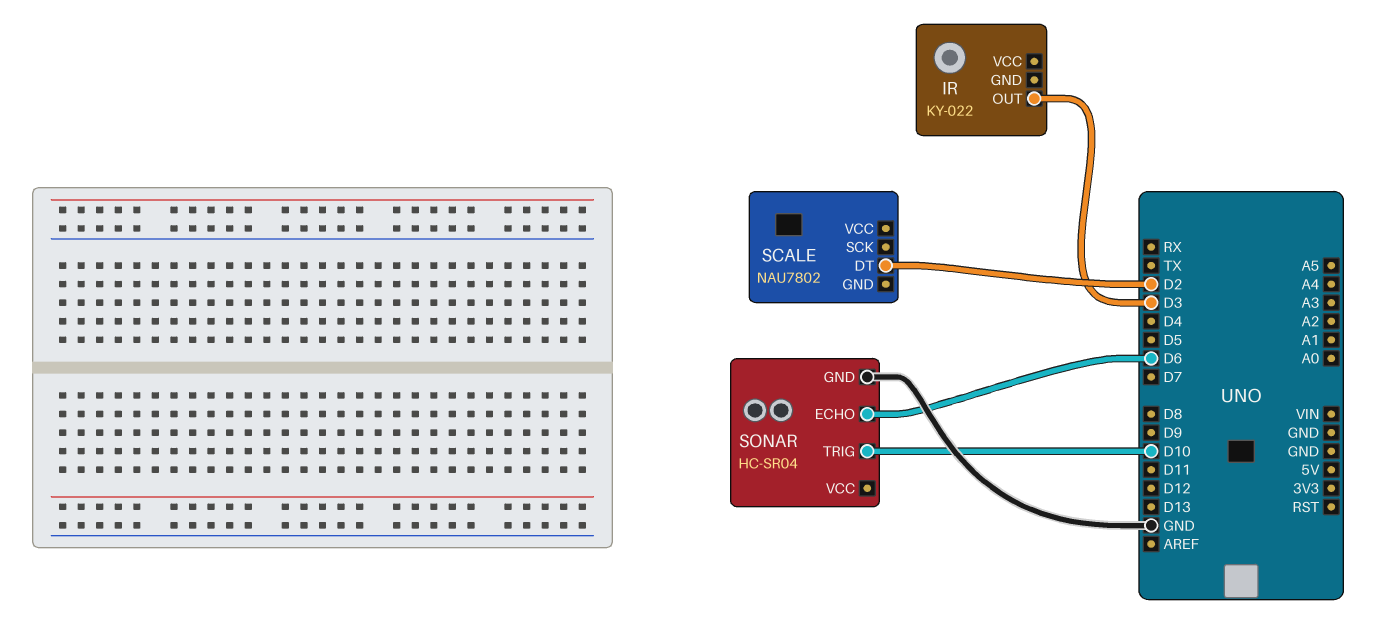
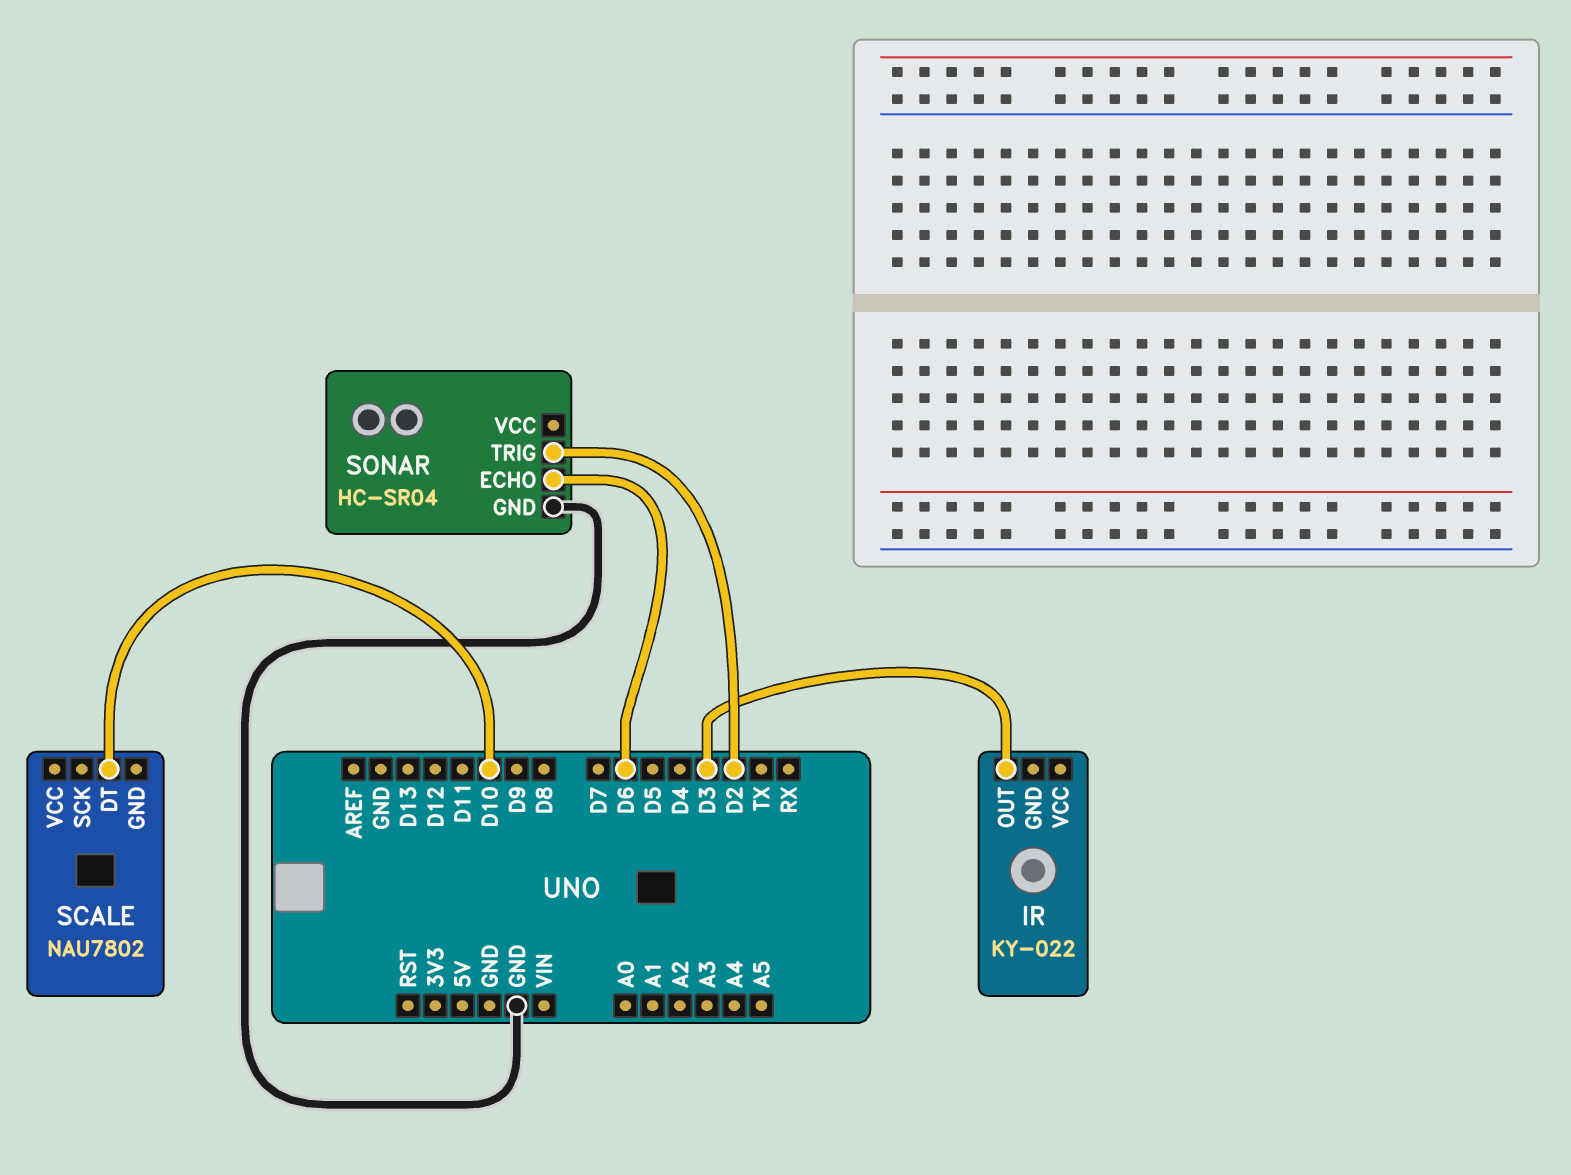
SCALE pin DT: D2 -> D10
SONAR pin TRIG: D10 -> D2

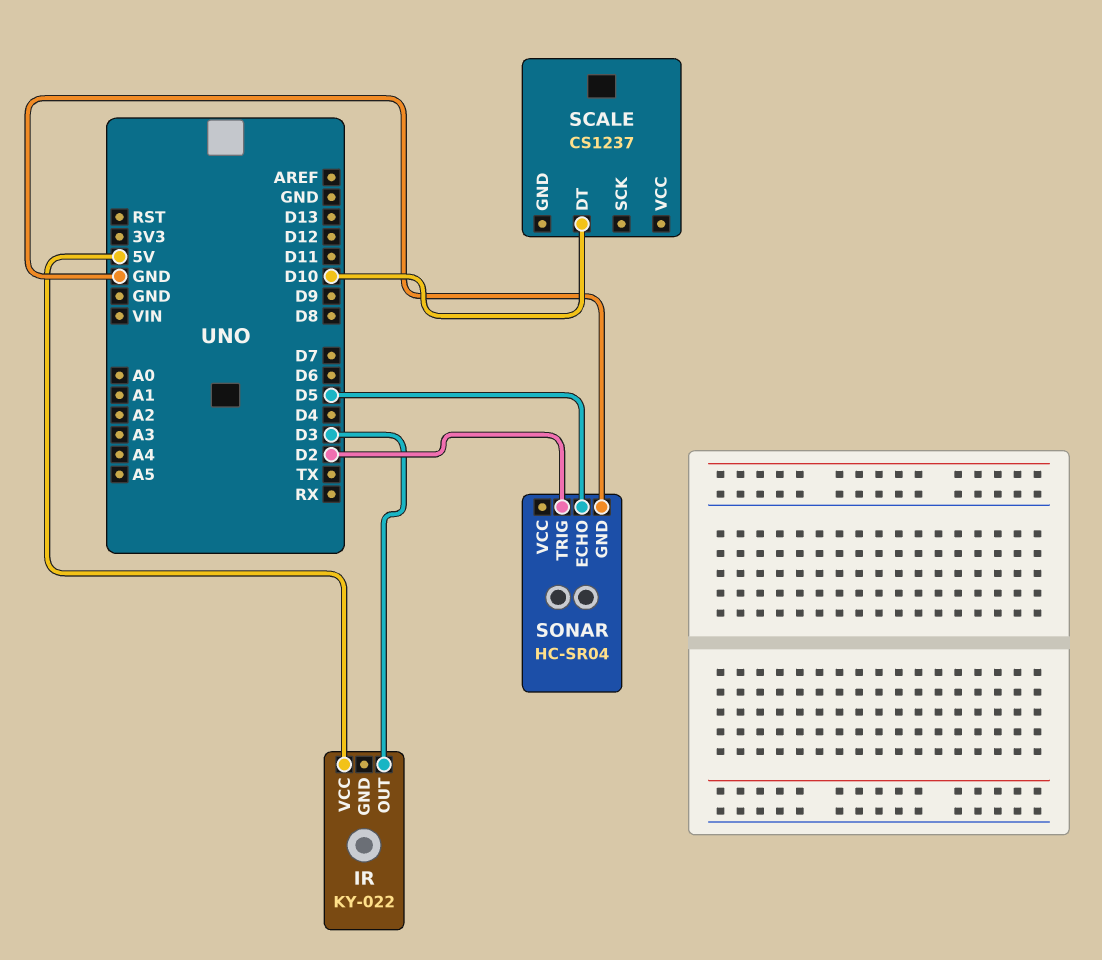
IR pin VCC: none -> 5V
SCALE: NAU7802 -> CS1237
SONAR pin ECHO: D6 -> D5

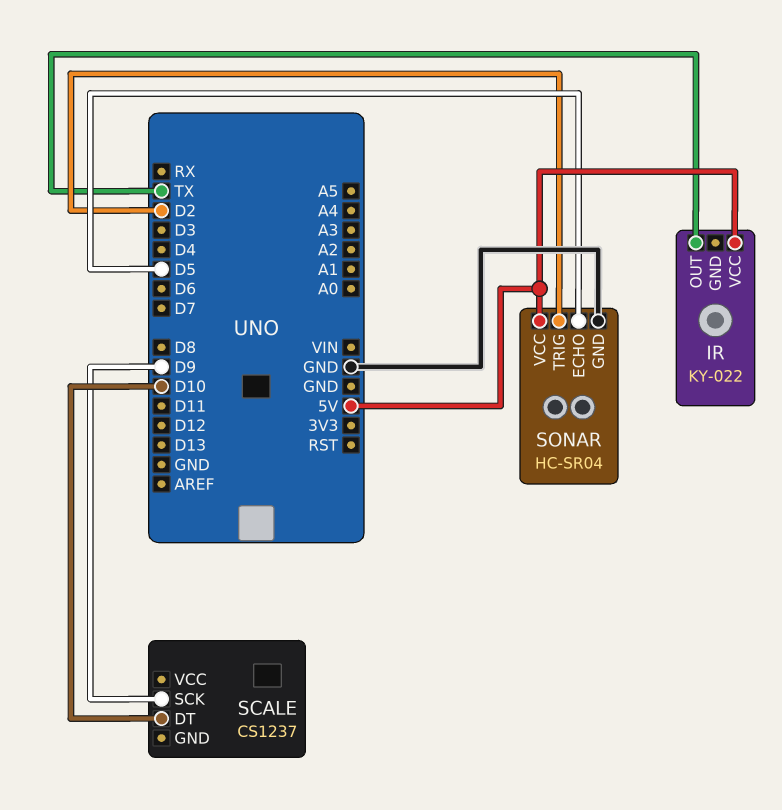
IR pin OUT: D3 -> TX
SCALE pin SCK: none -> D9
SONAR pin VCC: none -> 5V

